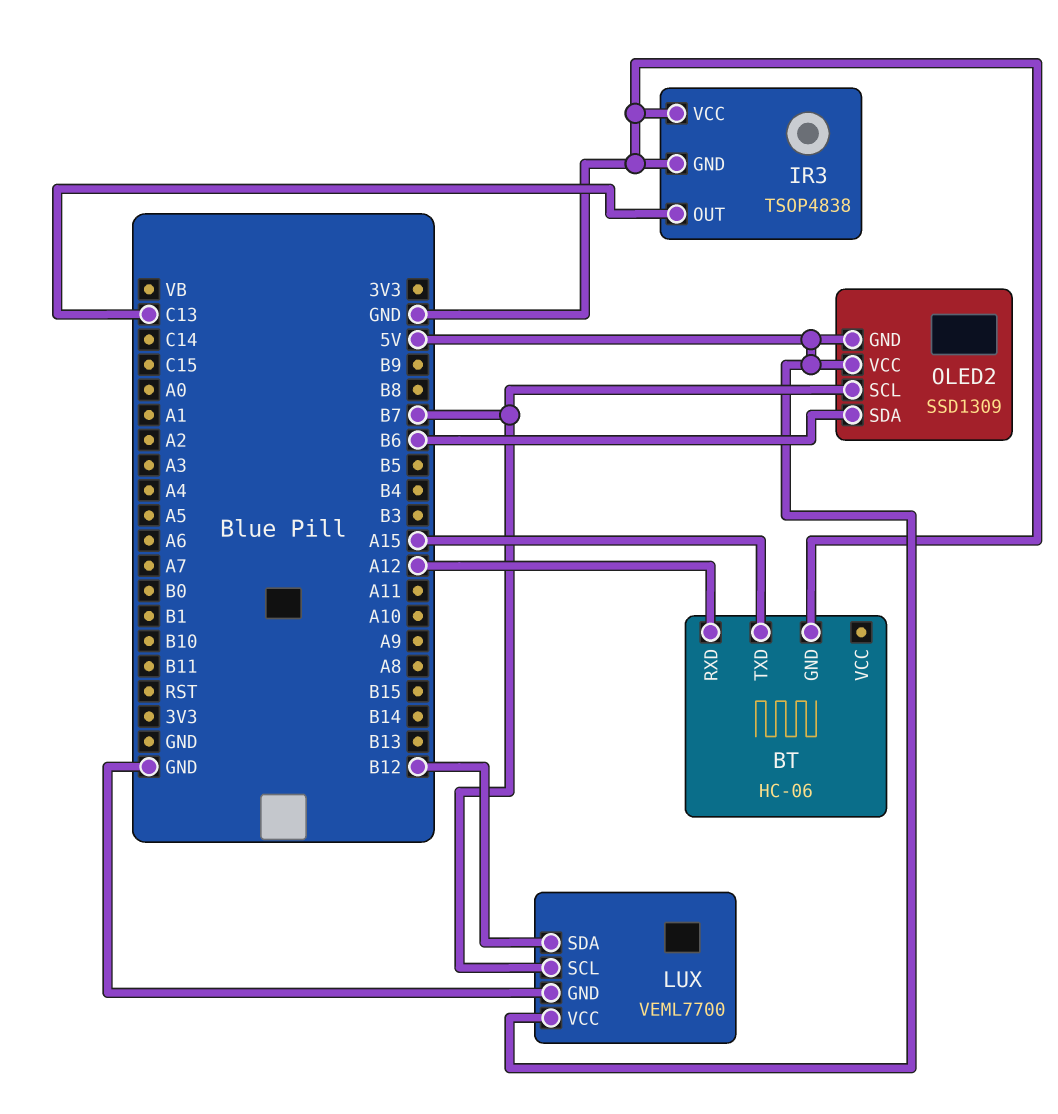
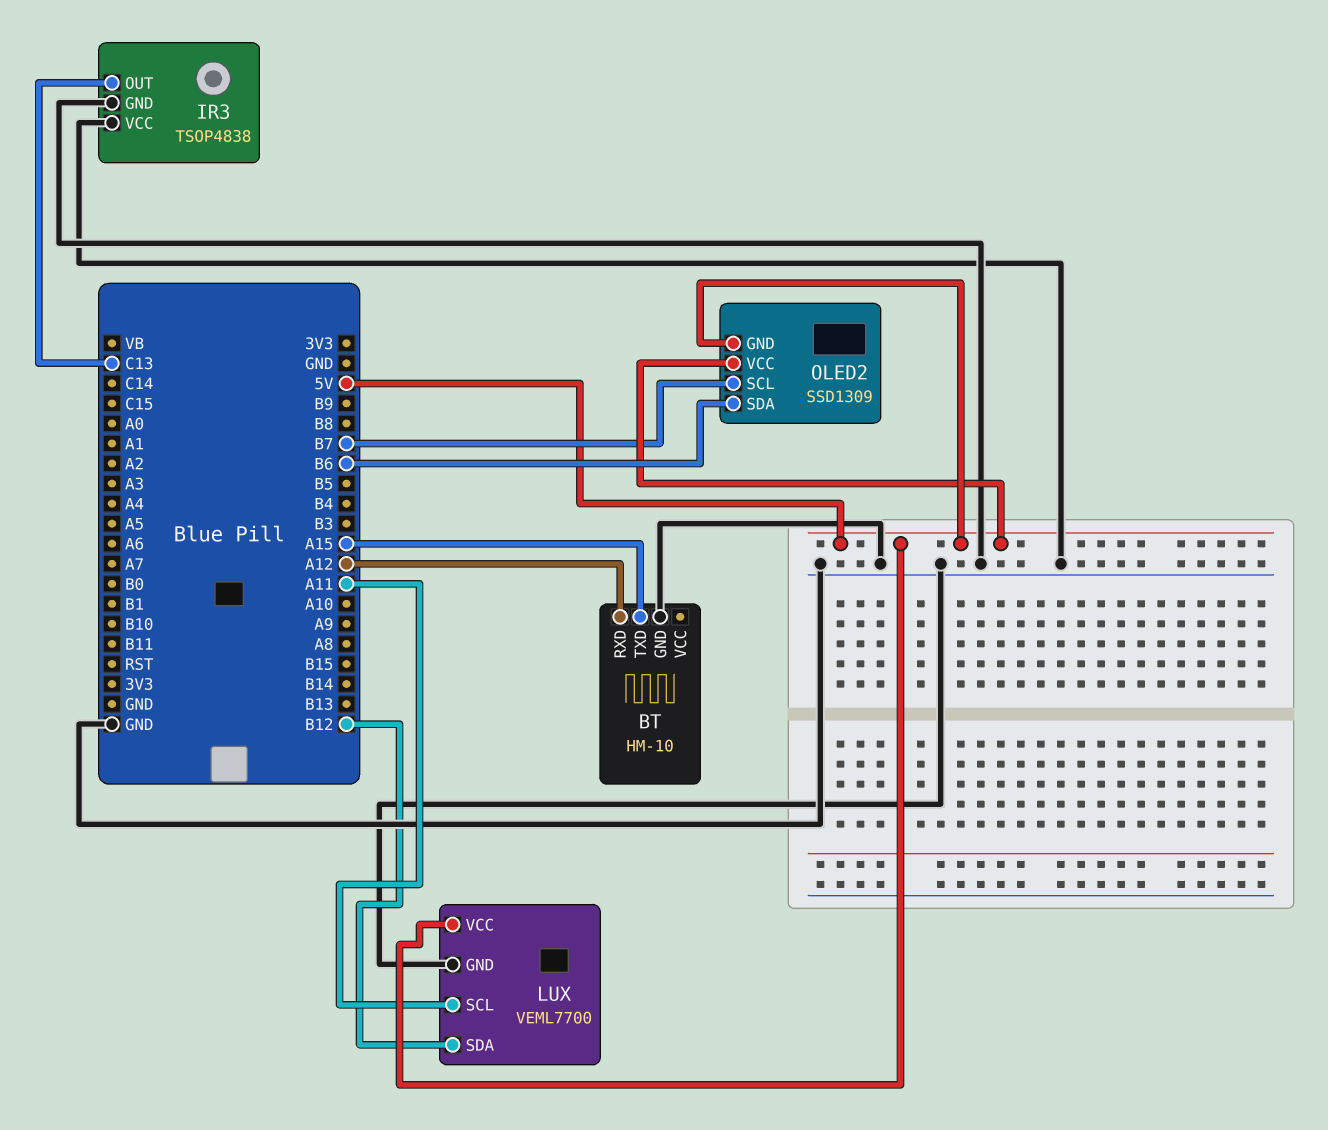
BT: HC-06 -> HM-10
LUX pin SCL: B7 -> A11

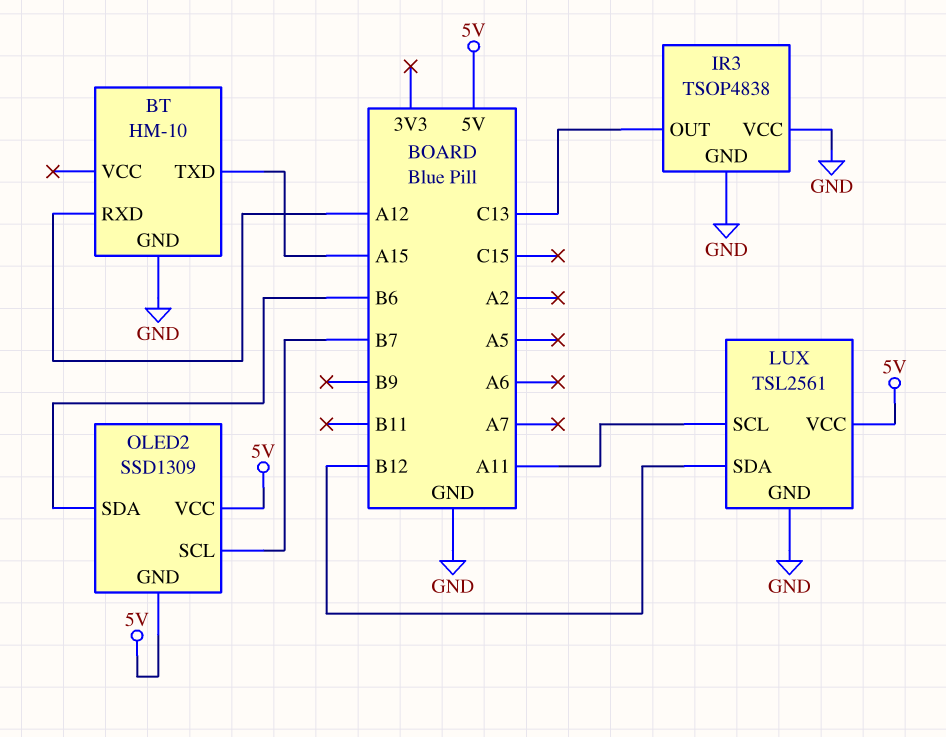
LUX: VEML7700 -> TSL2561

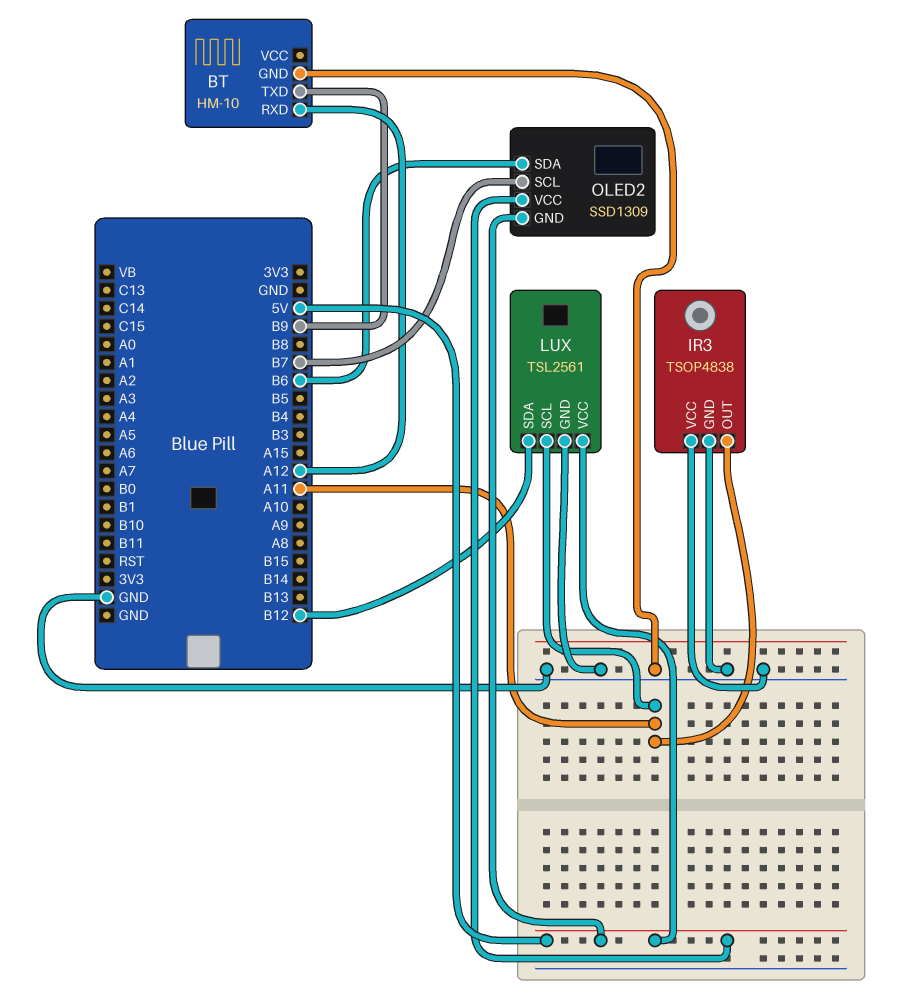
BT pin TXD: A15 -> B9
IR3 pin OUT: C13 -> A11

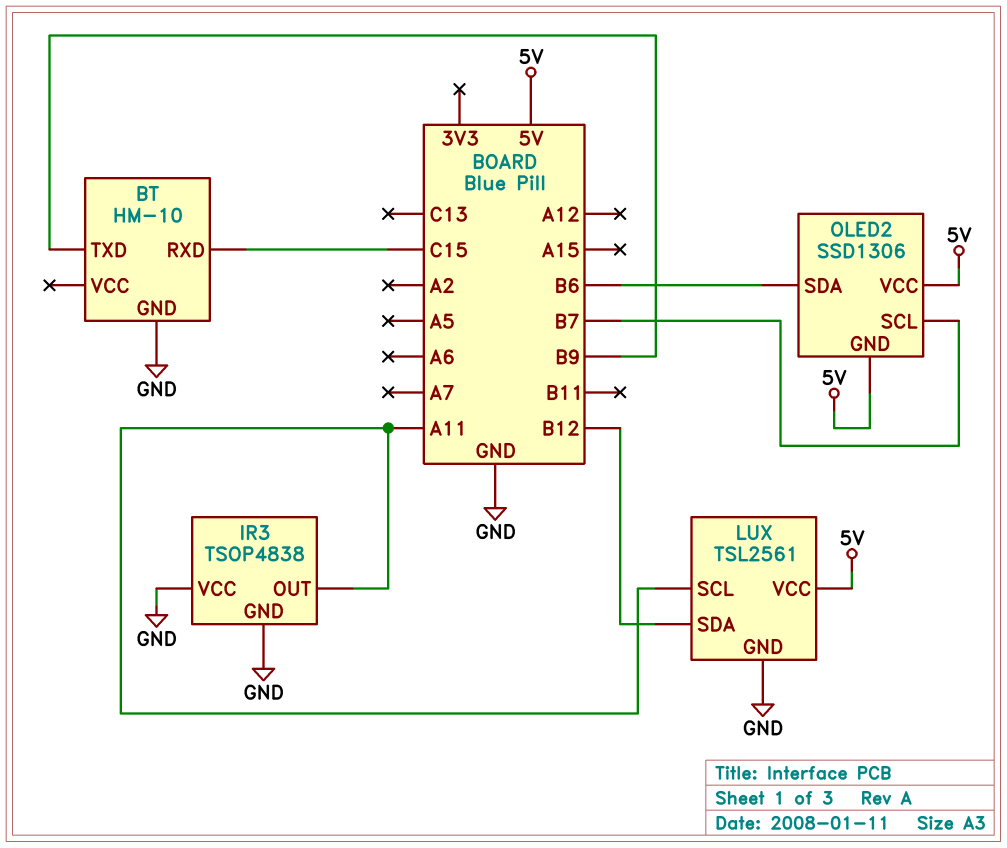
BT pin RXD: A12 -> C15
OLED2: SSD1309 -> SSD1306

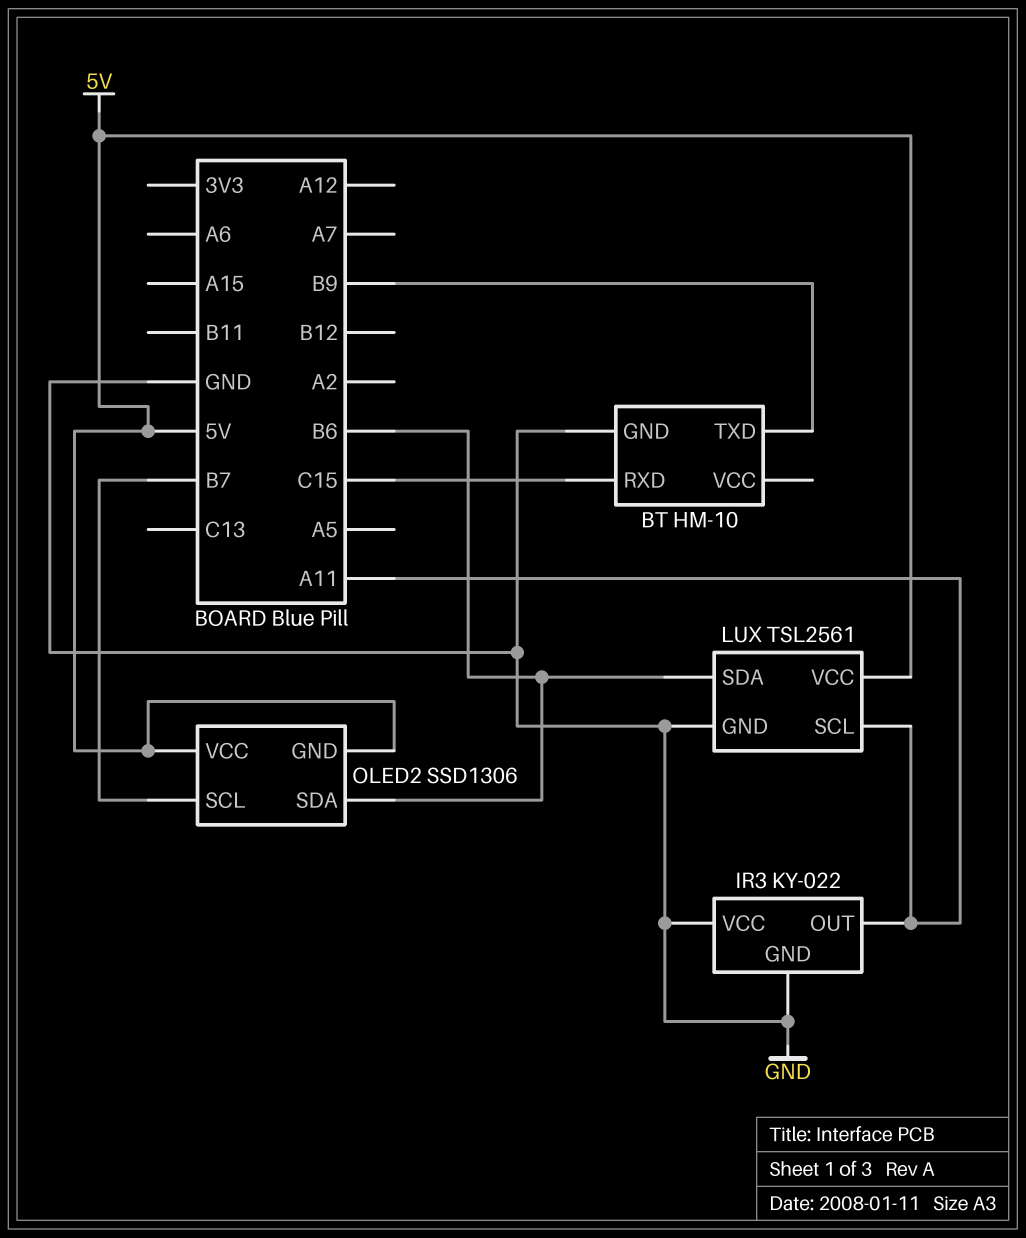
IR3: TSOP4838 -> KY-022
LUX pin SDA: B12 -> B6

